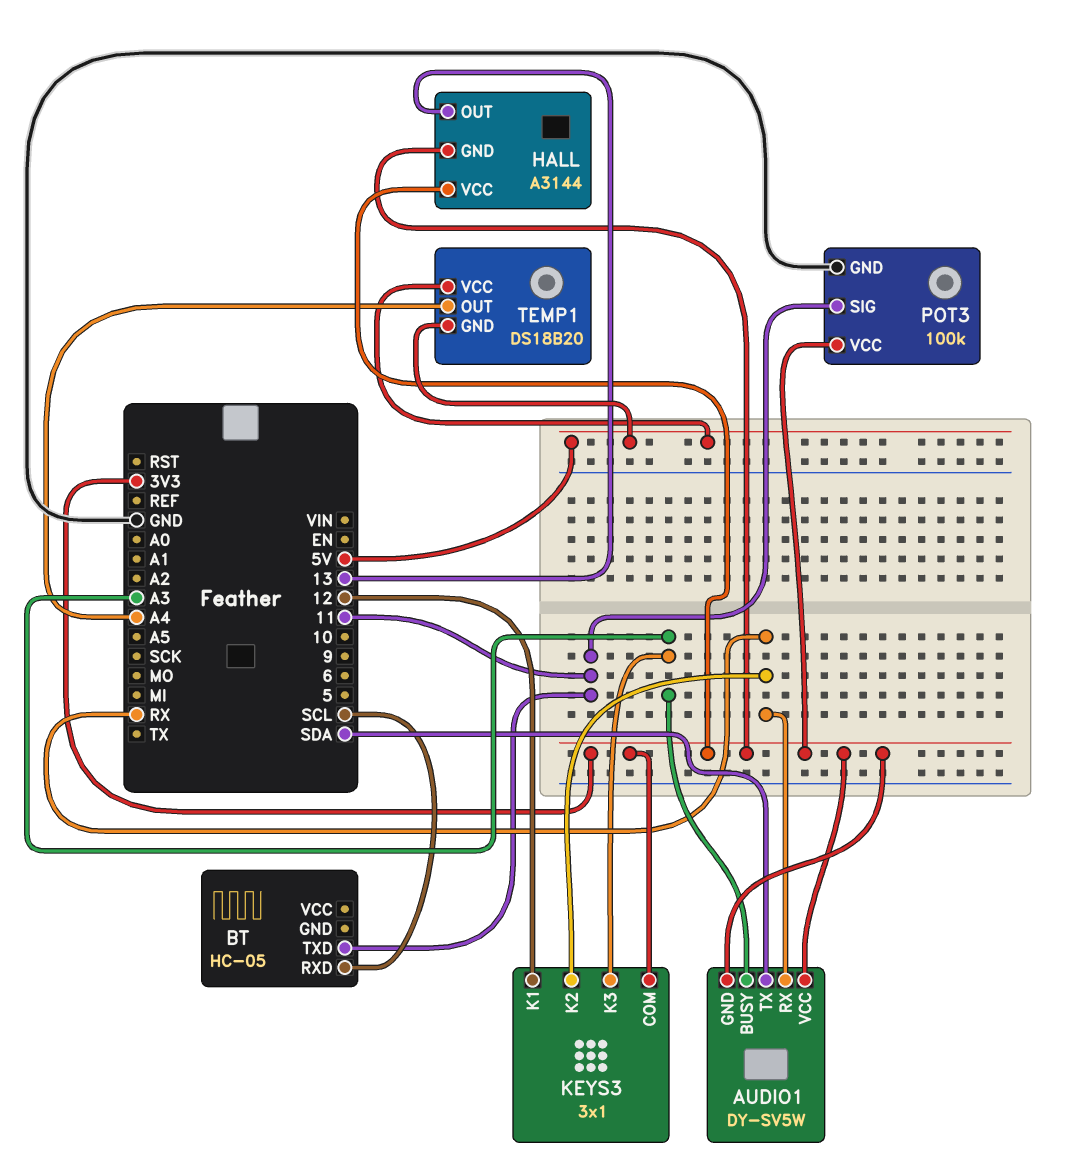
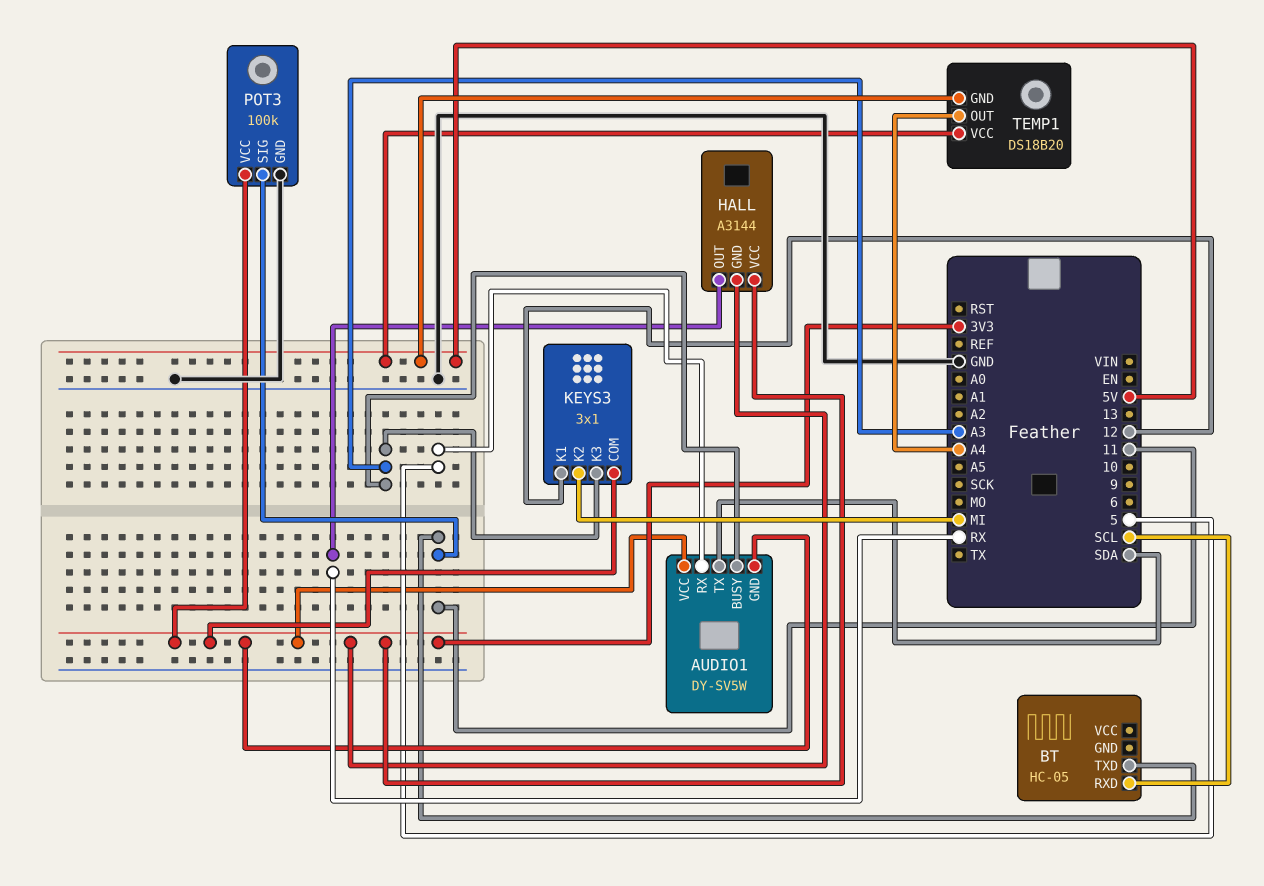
AUDIO1 pin RX: RX -> 5
HALL pin OUT: 13 -> RX
KEYS3 pin K2: RX -> MI

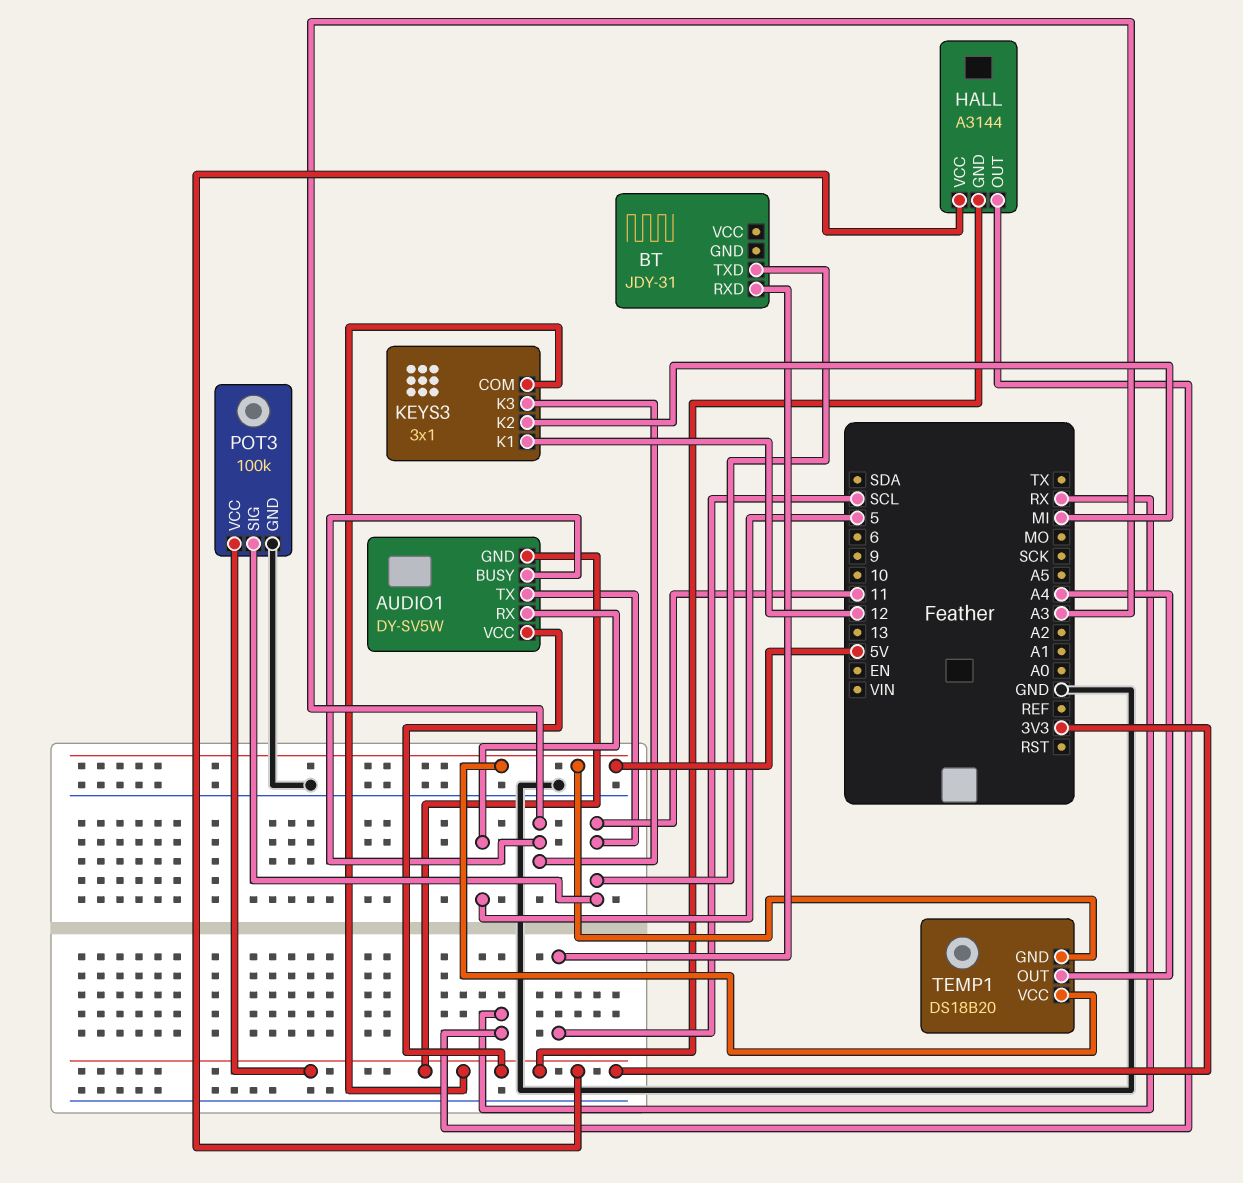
AUDIO1 pin TX: SDA -> 11
BT: HC-05 -> JDY-31

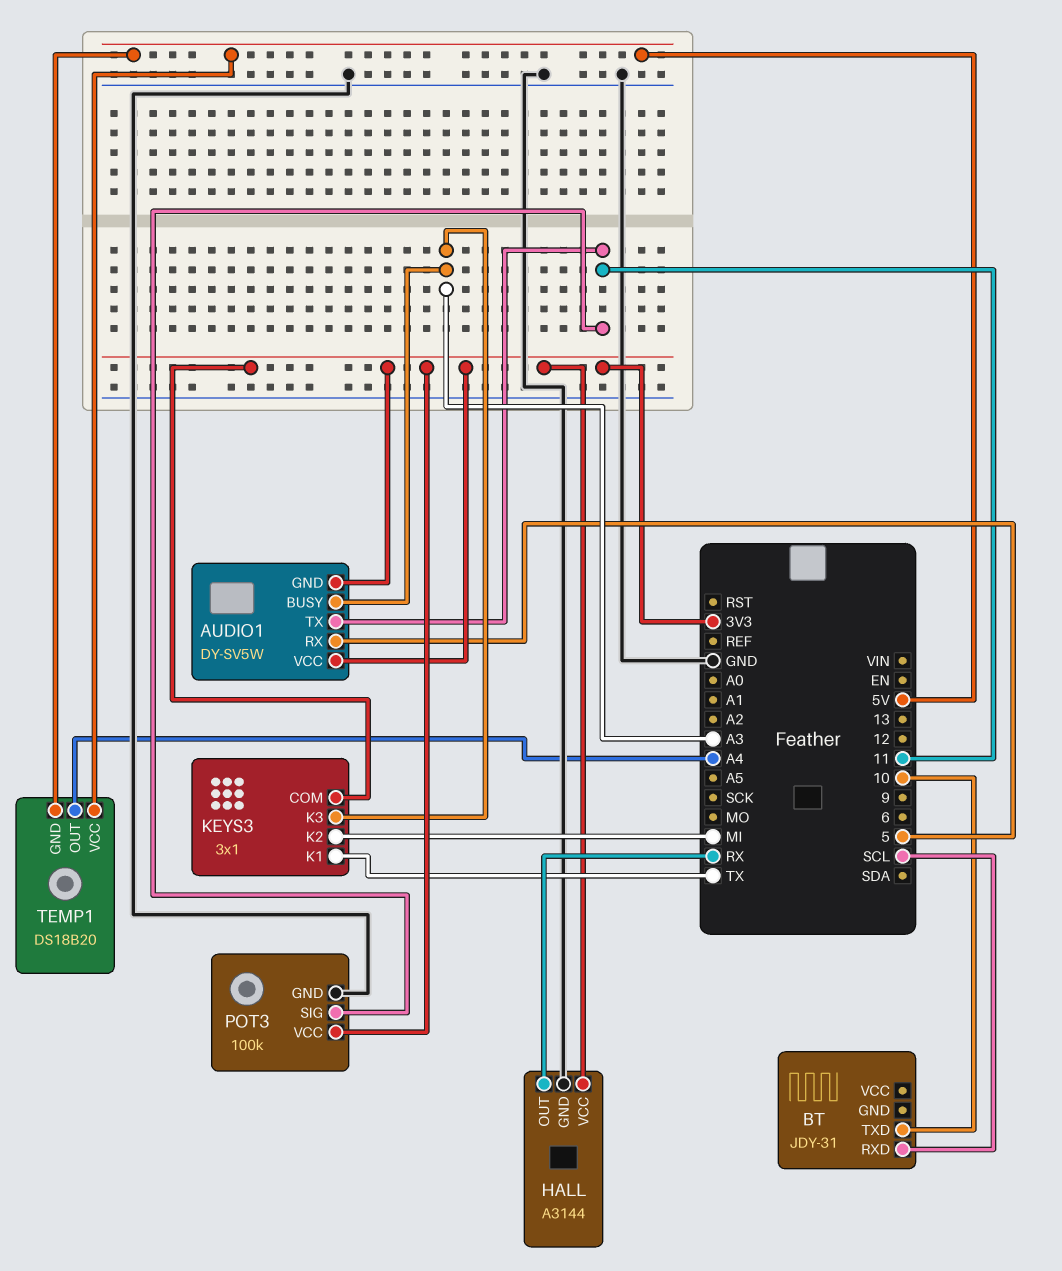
BT pin TXD: 11 -> 10
HALL pin GND: 3V3 -> GND
KEYS3 pin K1: 12 -> TX

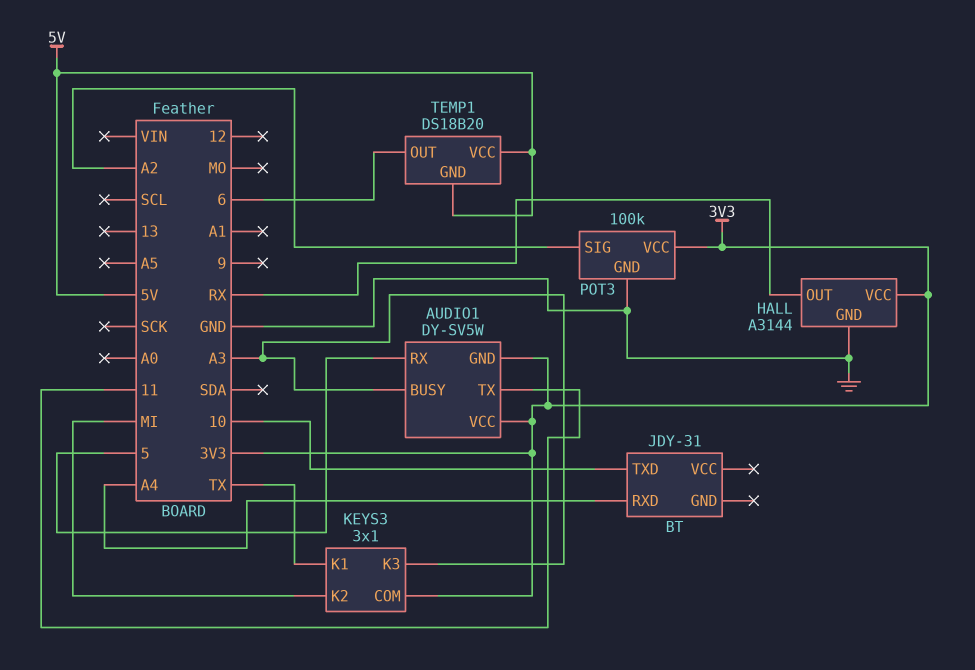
BT pin RXD: SCL -> A4
POT3 pin SIG: 11 -> A2
TEMP1 pin OUT: A4 -> 6

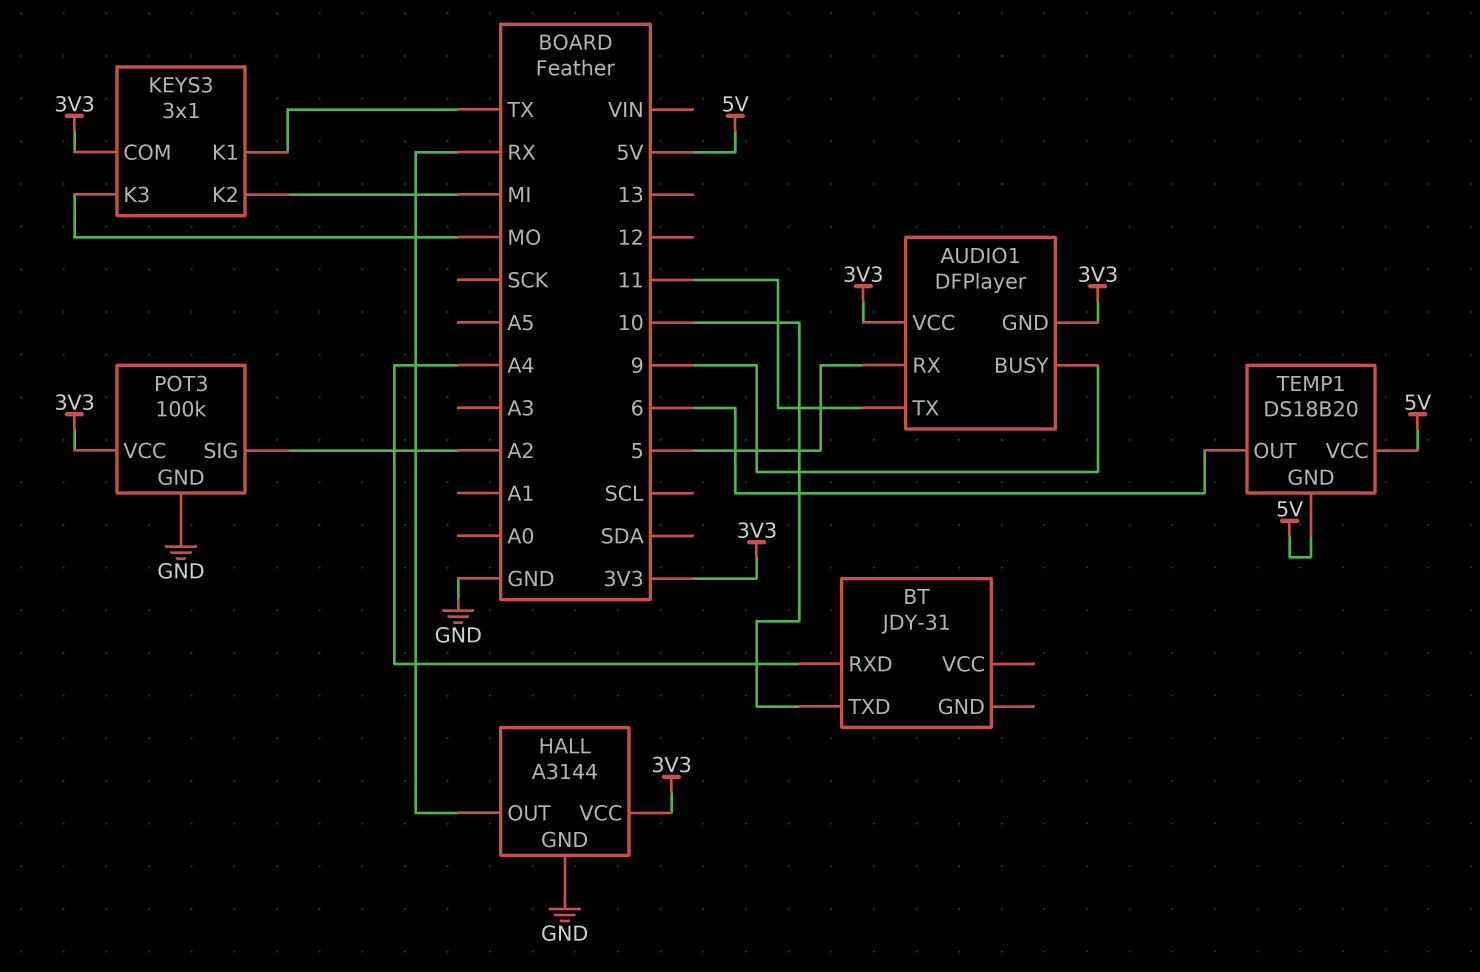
AUDIO1: DY-SV5W -> DFPlayer
AUDIO1 pin BUSY: A3 -> 9
KEYS3 pin K3: A3 -> MO

